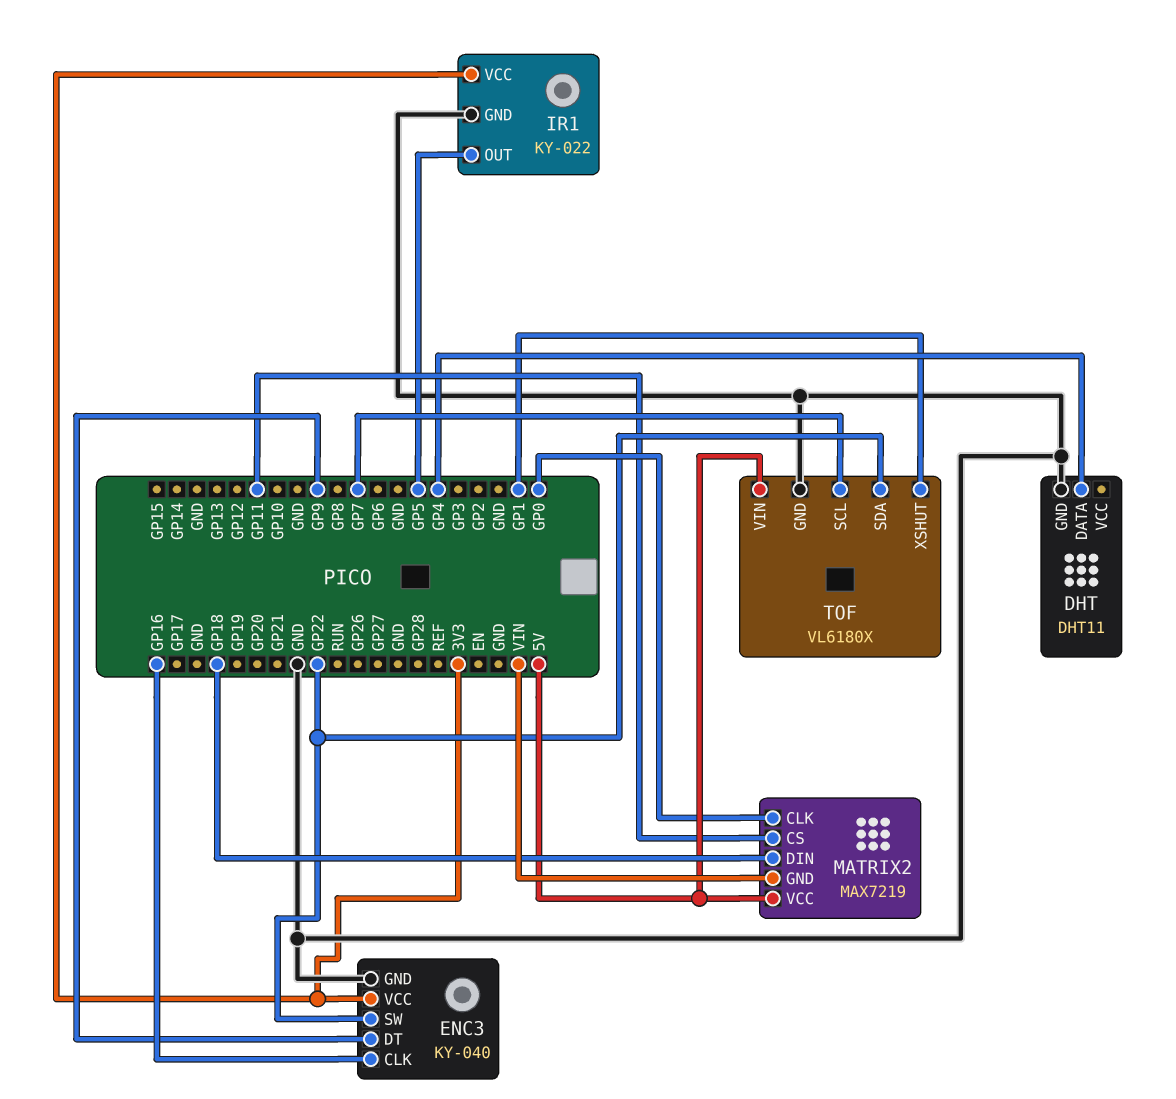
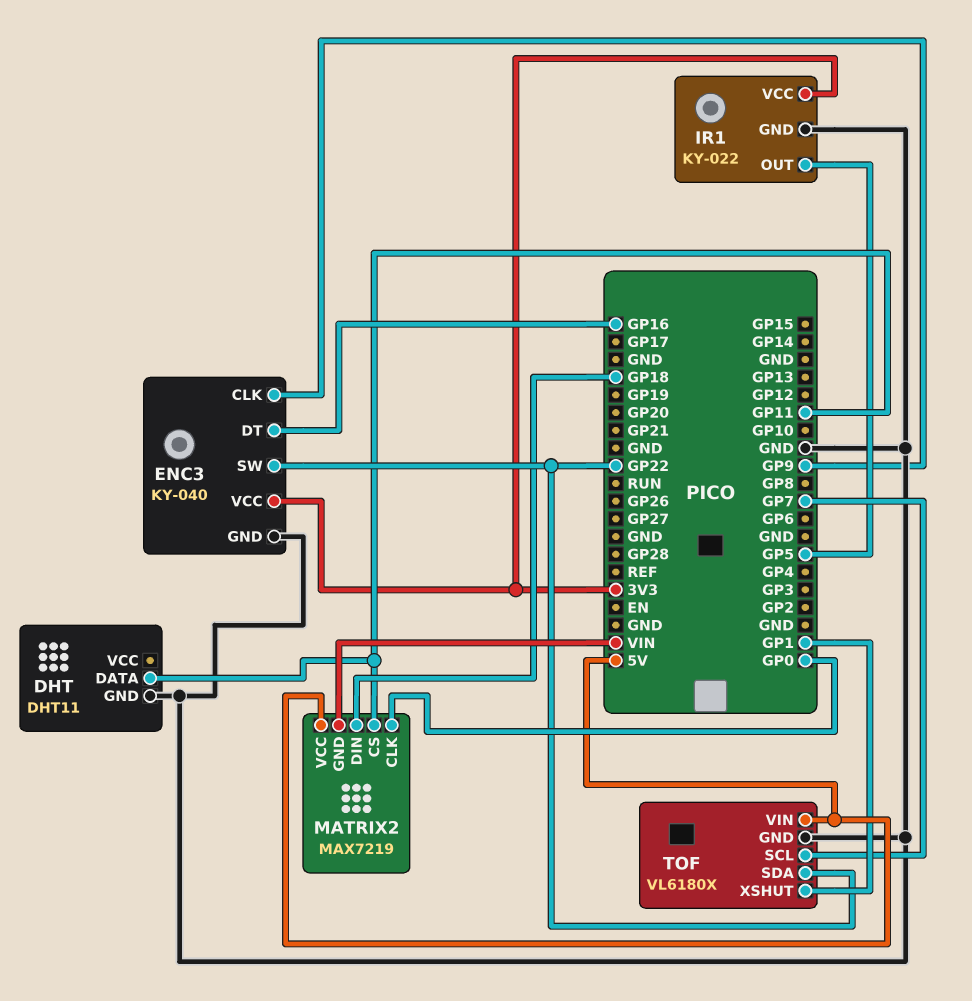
DHT pin DATA: GP4 -> GP11
ENC3 pin CLK: GP16 -> GP9
ENC3 pin DT: GP9 -> GP16

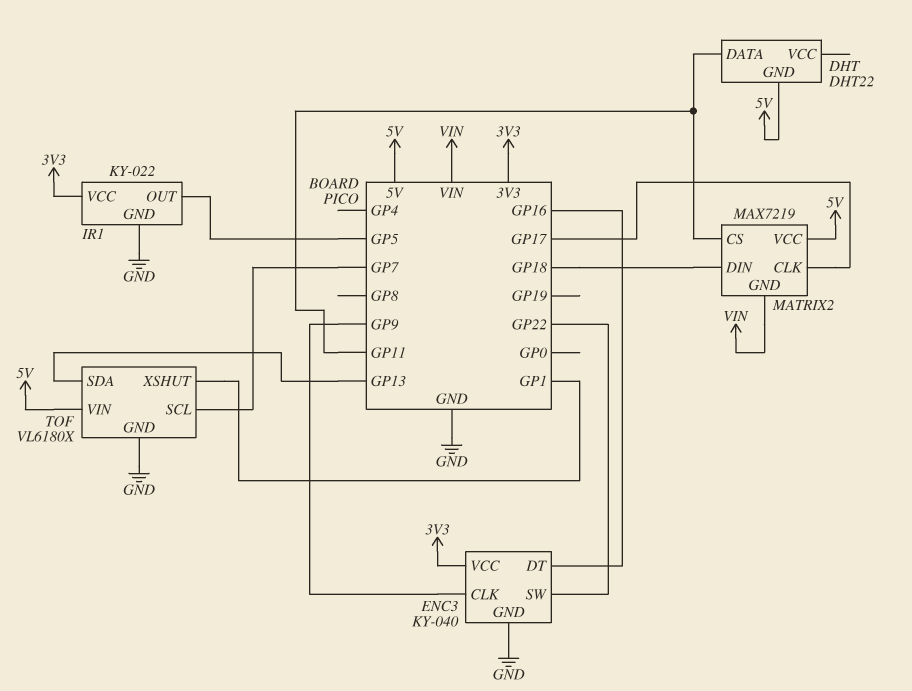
DHT: DHT11 -> DHT22
DHT pin GND: GND -> 5V
MATRIX2 pin CLK: GP0 -> GP17
TOF pin SDA: GP22 -> GP13

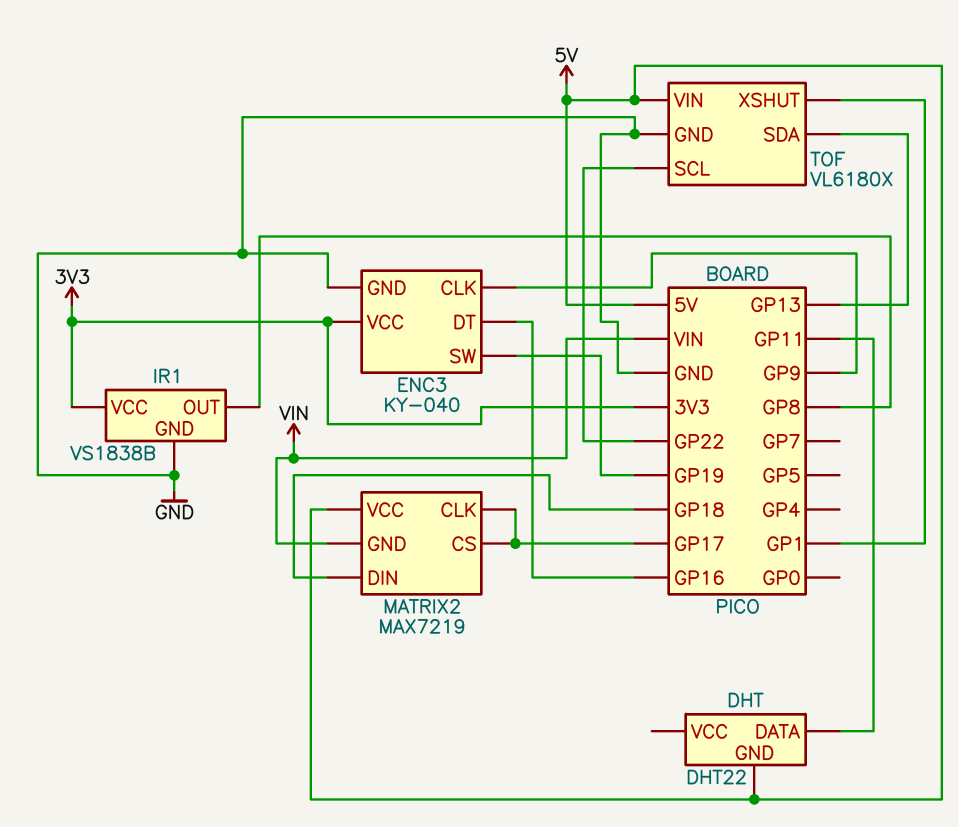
ENC3 pin SW: GP22 -> GP19
IR1: KY-022 -> VS1838B
IR1 pin OUT: GP5 -> GP8
MATRIX2 pin CS: GP11 -> GP17
TOF pin SCL: GP7 -> GP22

